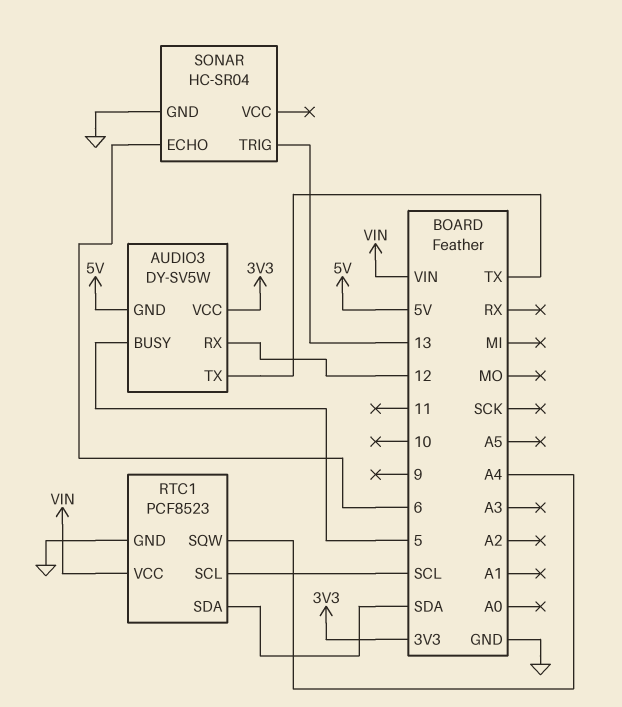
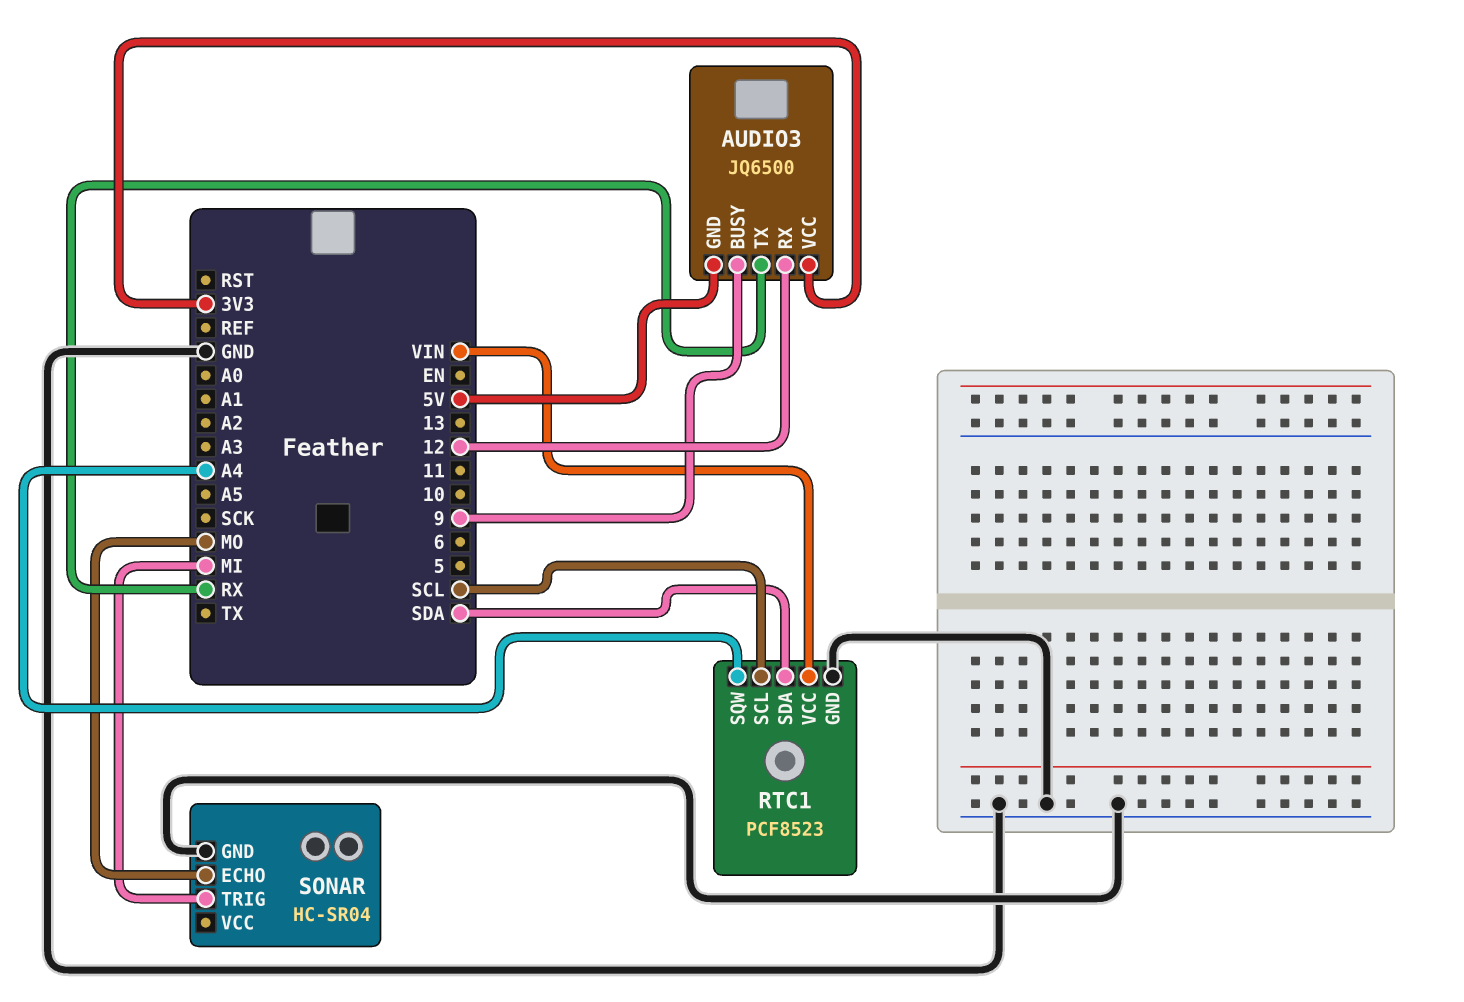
AUDIO3: DY-SV5W -> JQ6500
AUDIO3 pin BUSY: 5 -> 9
AUDIO3 pin TX: TX -> RX
SONAR pin ECHO: 6 -> MO
SONAR pin TRIG: 13 -> MI

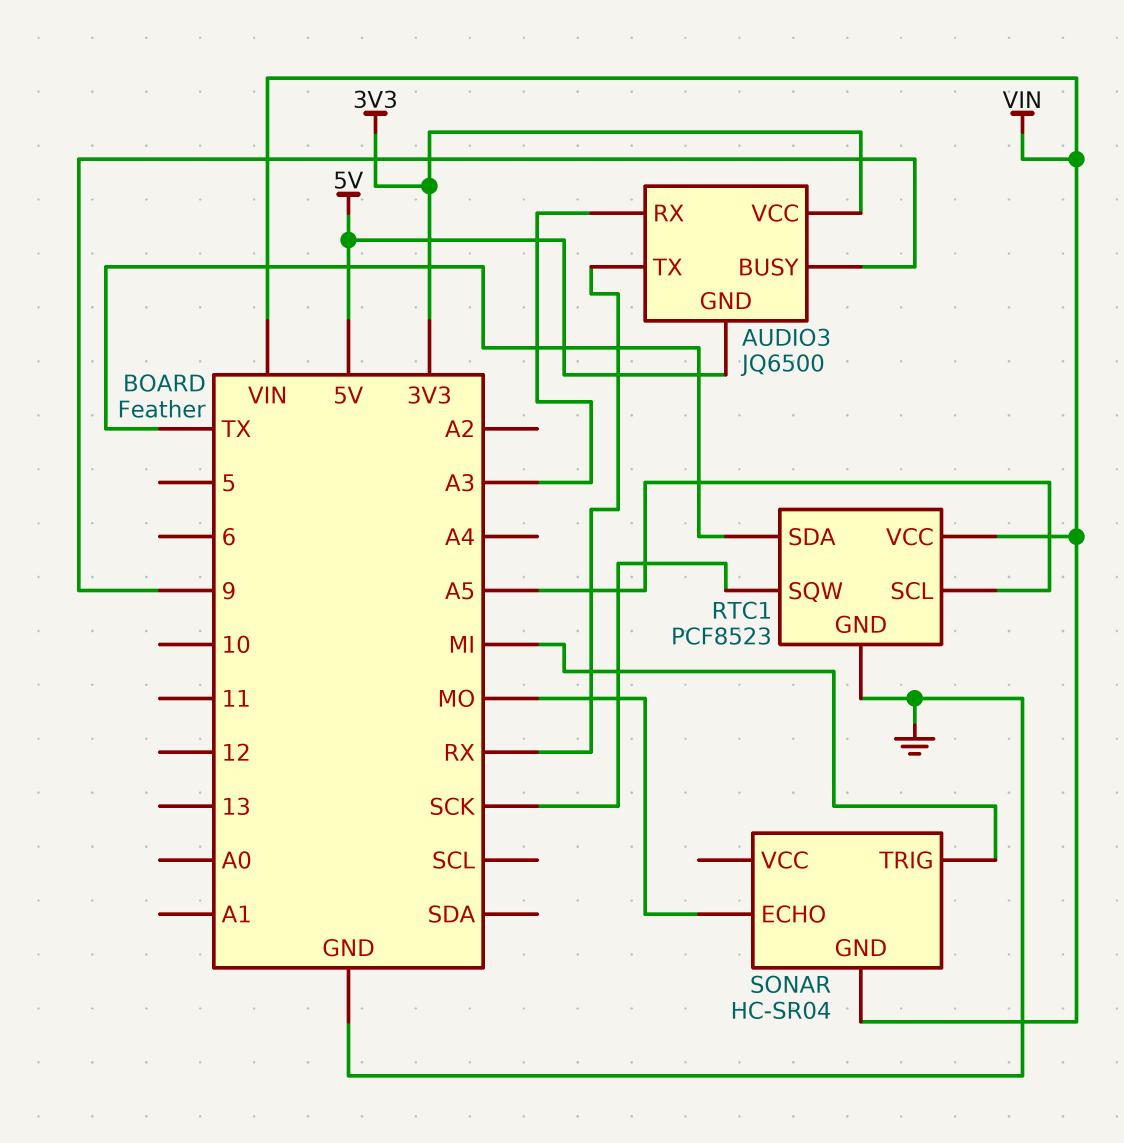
AUDIO3 pin RX: 12 -> A3
RTC1 pin SCL: SCL -> A5
RTC1 pin SDA: SDA -> TX
RTC1 pin SQW: A4 -> SCK
SONAR pin GND: GND -> VIN

